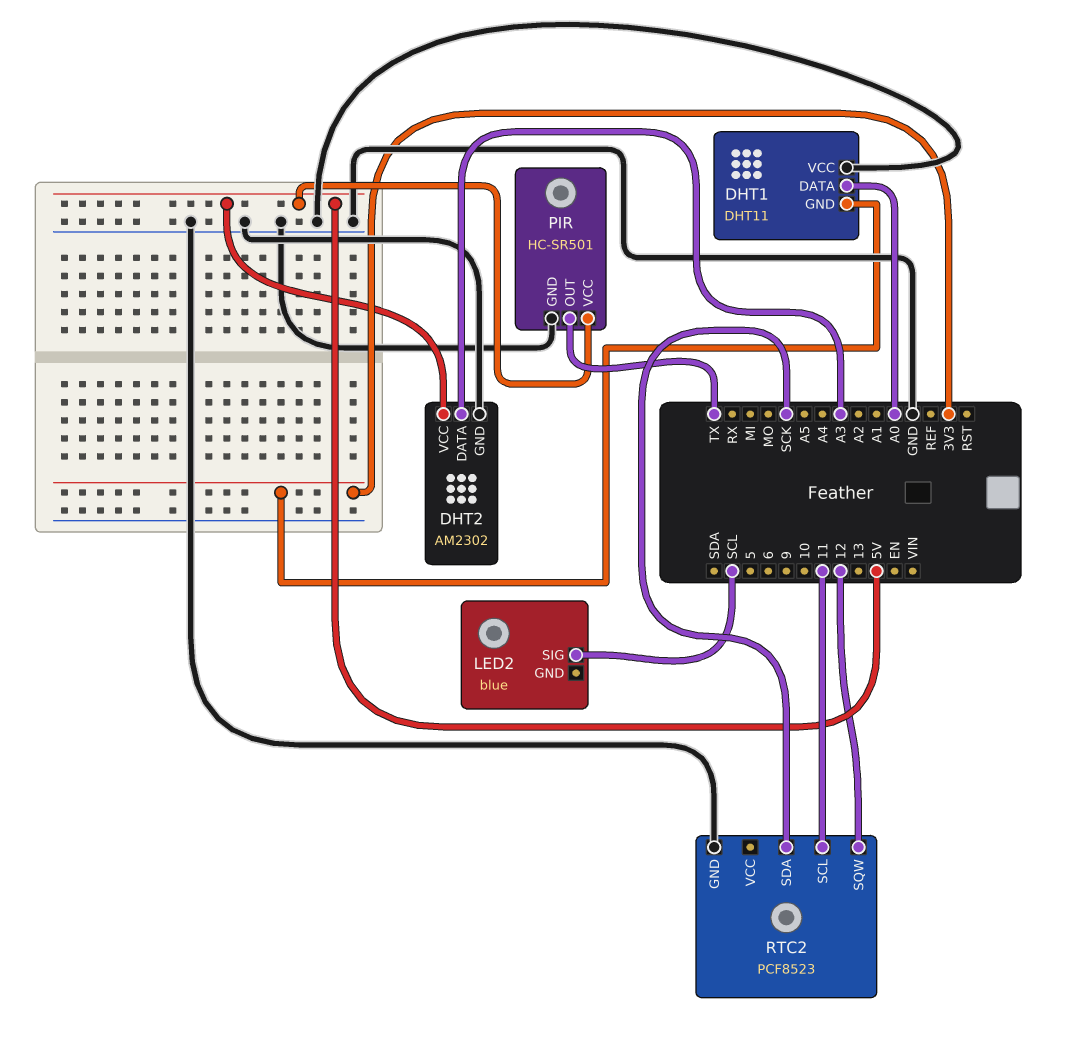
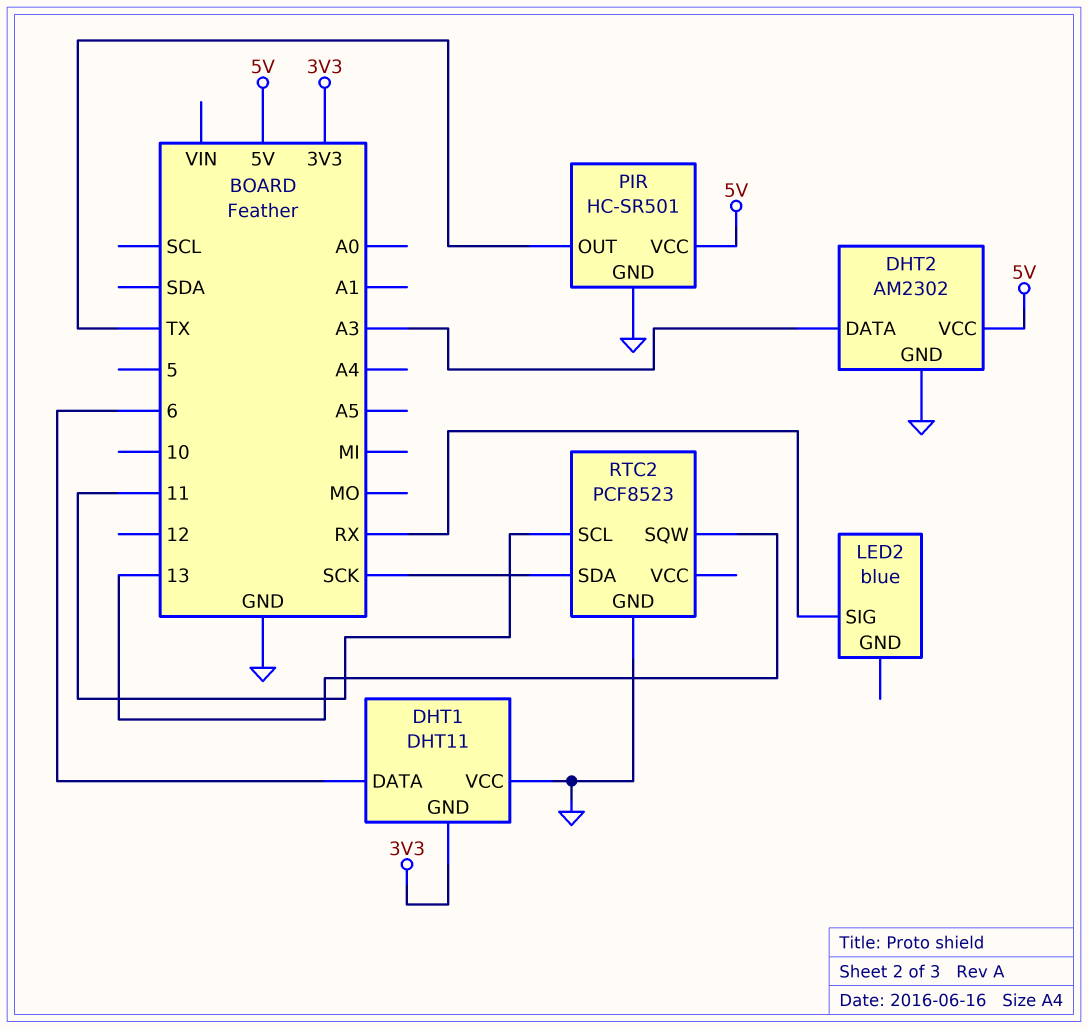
DHT1 pin DATA: A0 -> 6
LED2 pin SIG: SCL -> RX
RTC2 pin SQW: 12 -> 13

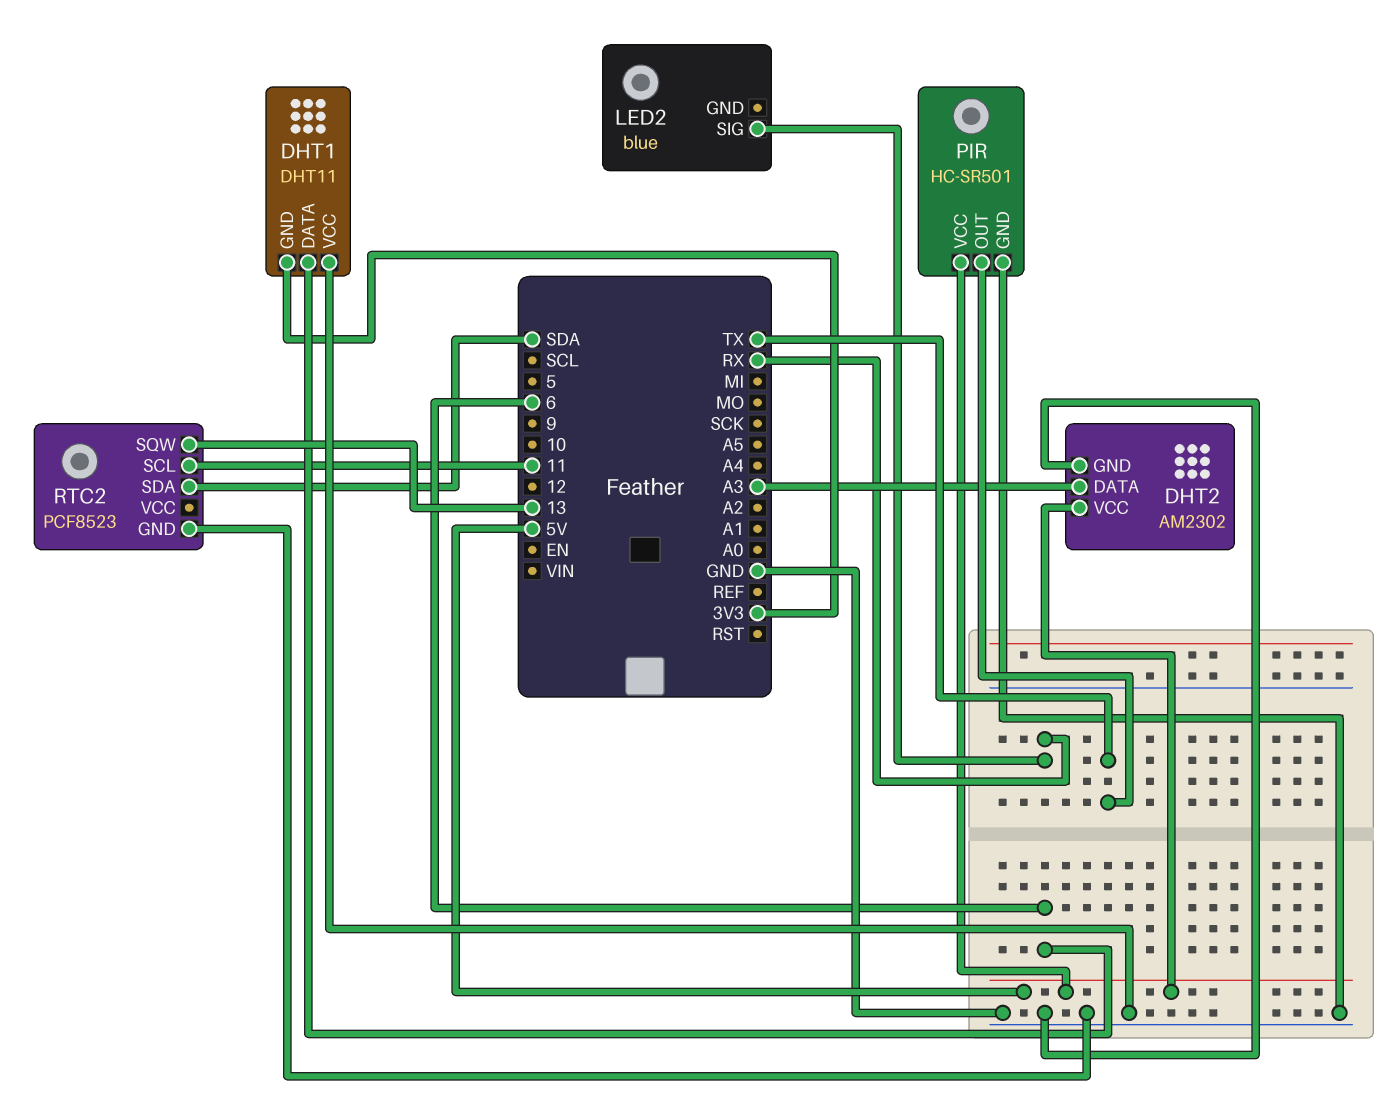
RTC2 pin SDA: SCK -> SDA

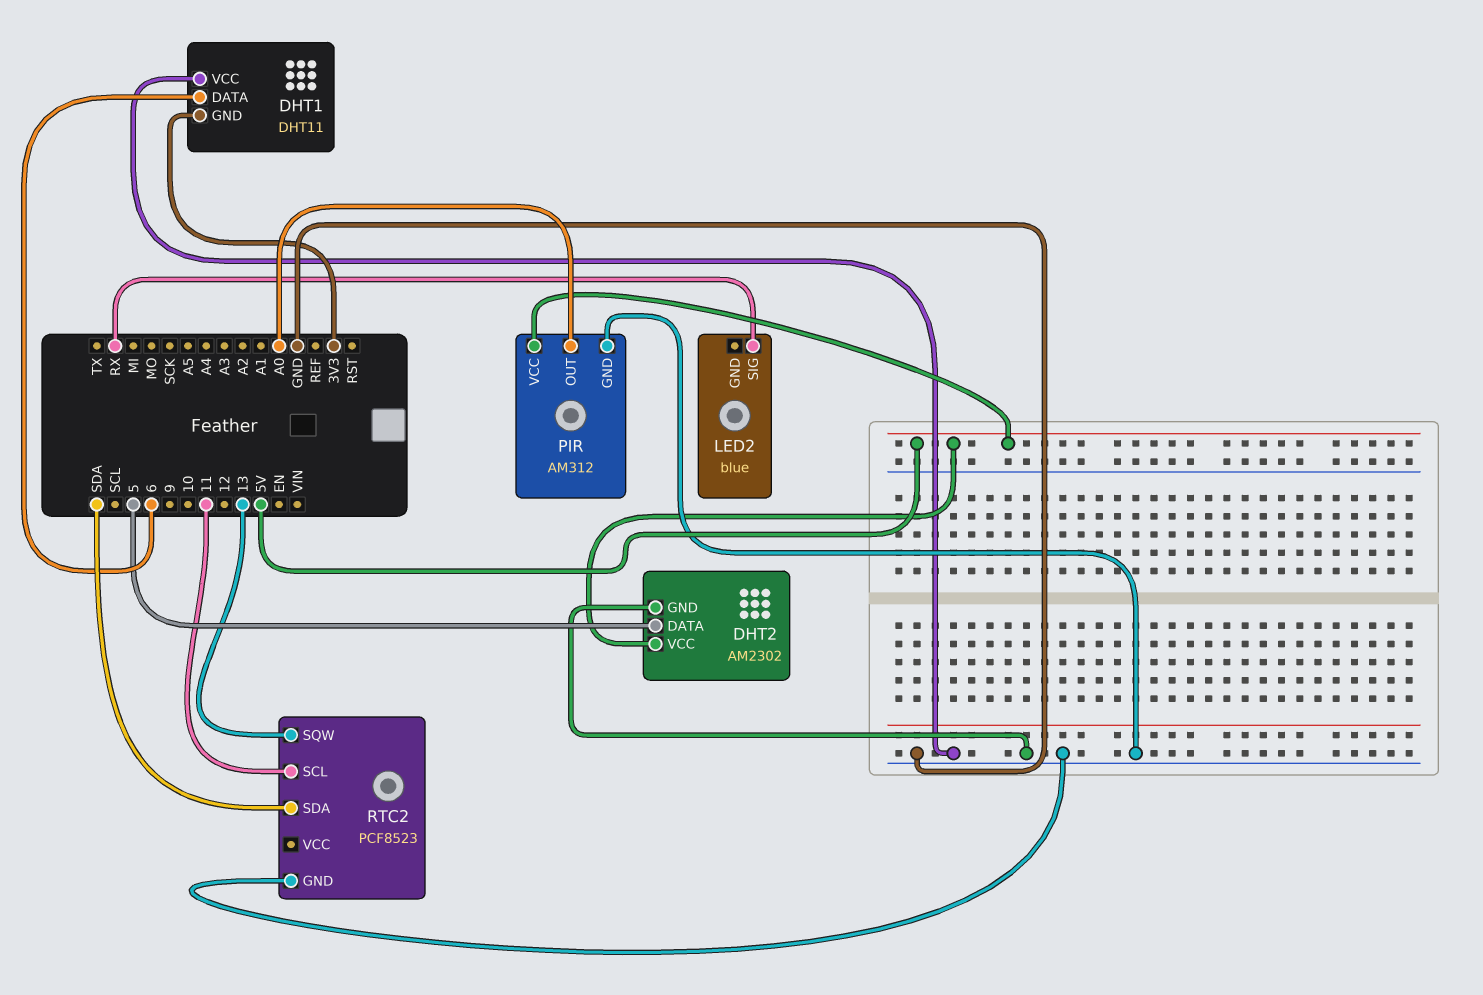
DHT2 pin DATA: A3 -> 5
PIR: HC-SR501 -> AM312
PIR pin OUT: TX -> A0

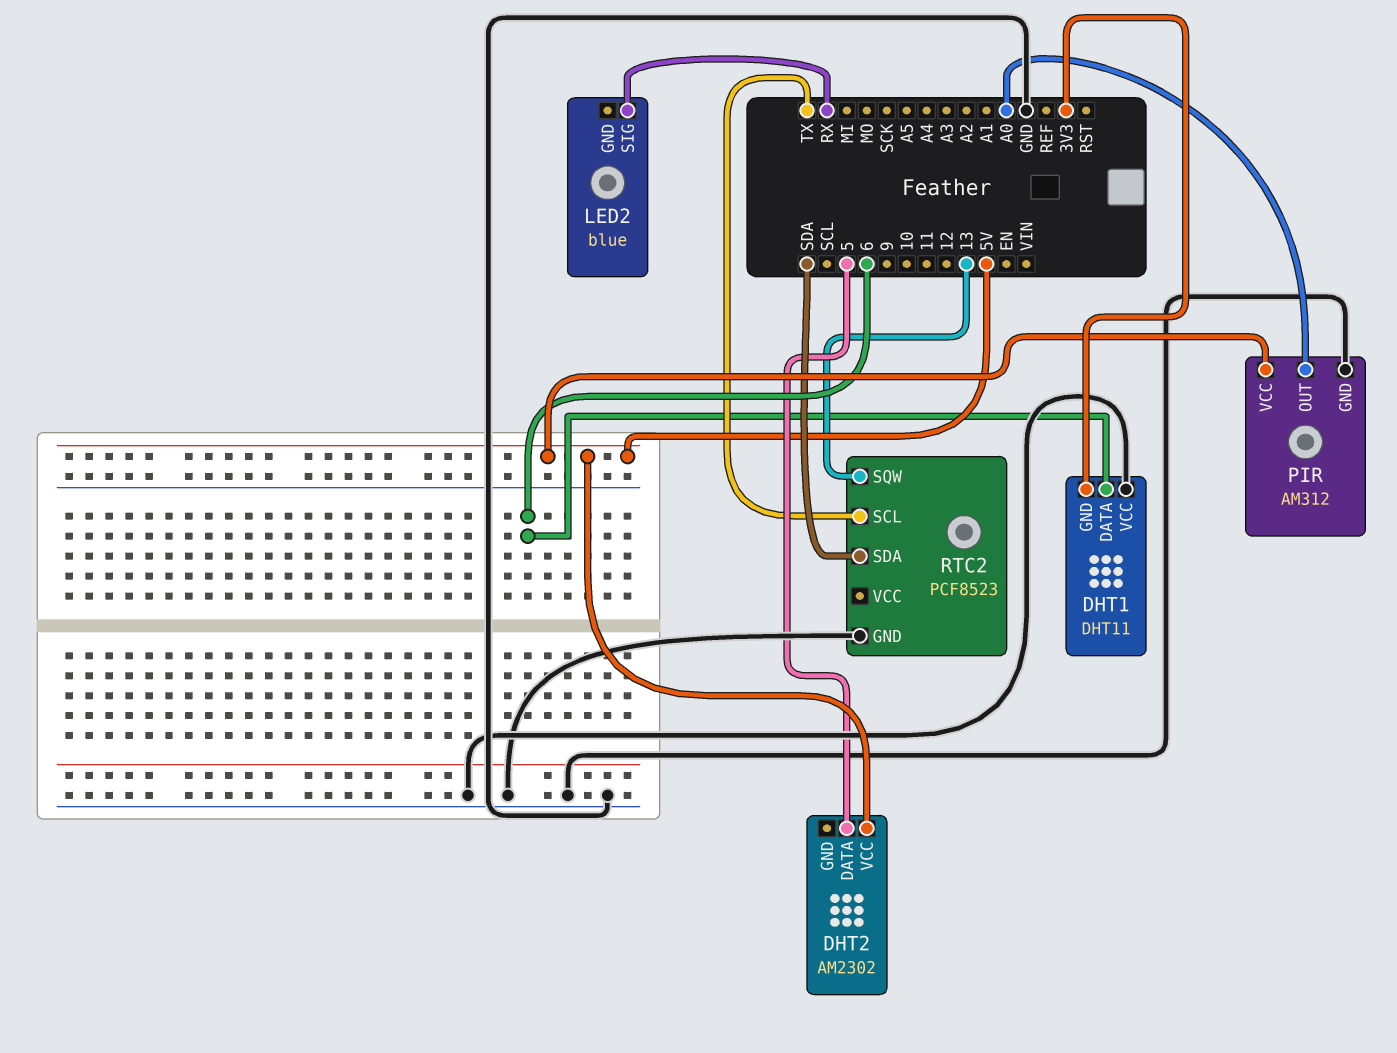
DHT2 pin GND: GND -> none
RTC2 pin SCL: 11 -> TX

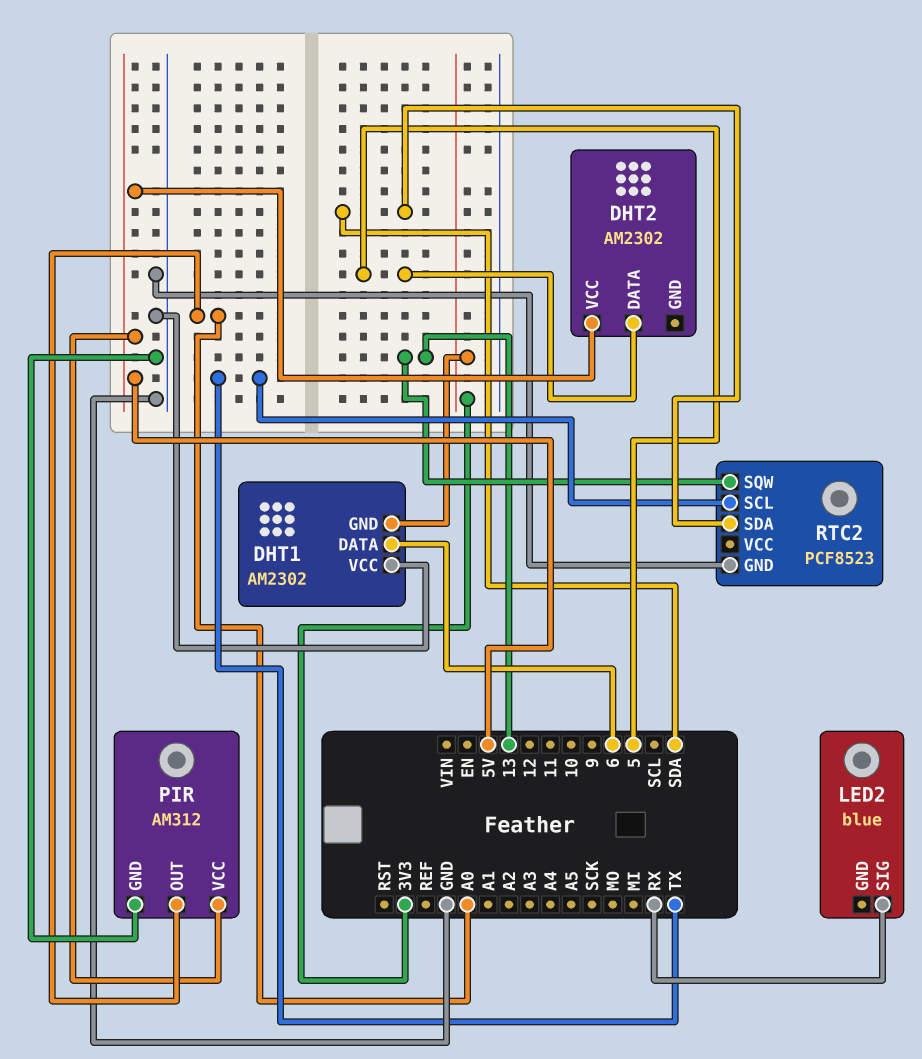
DHT1: DHT11 -> AM2302

